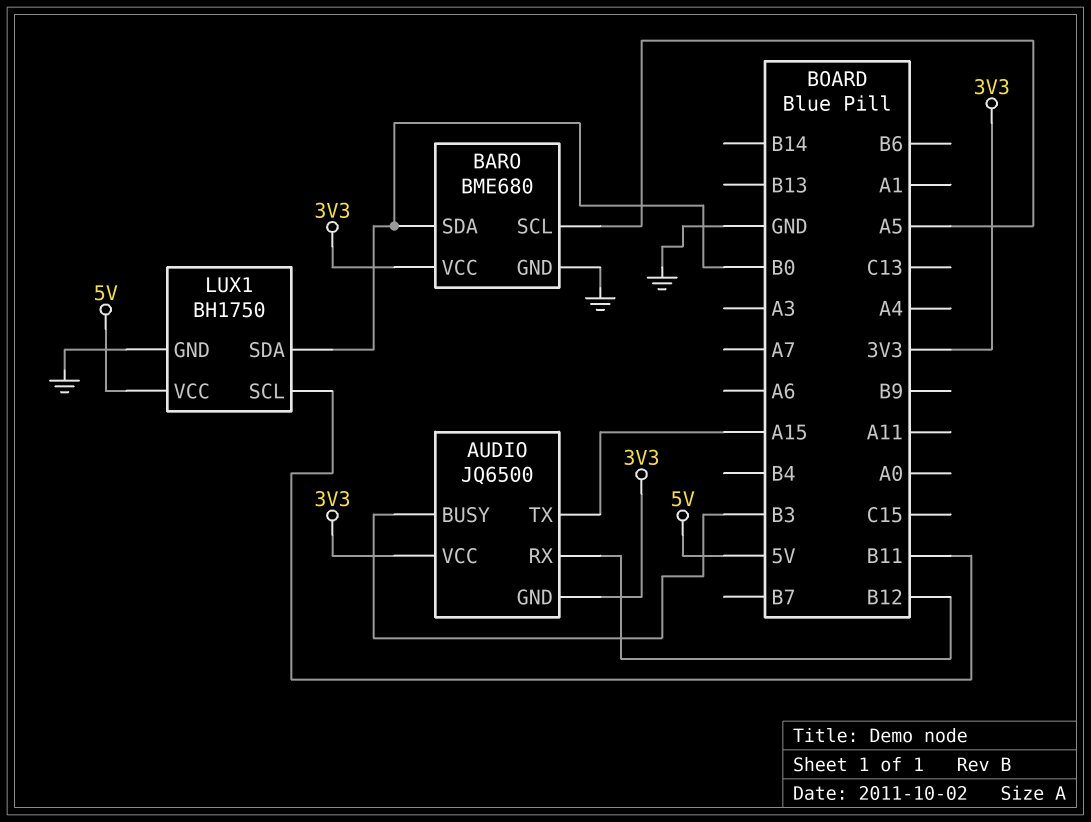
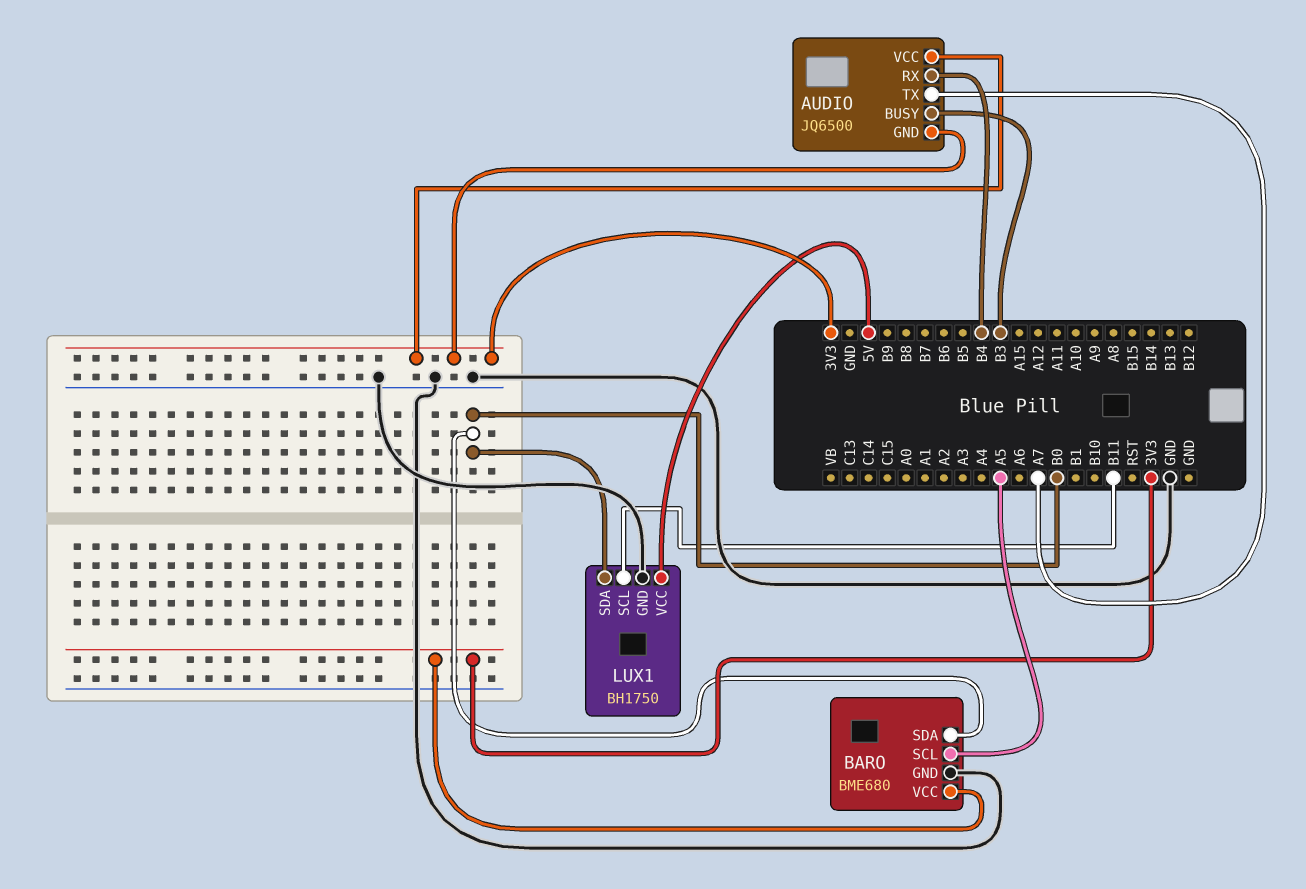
AUDIO pin RX: B12 -> B4
AUDIO pin TX: A15 -> A7

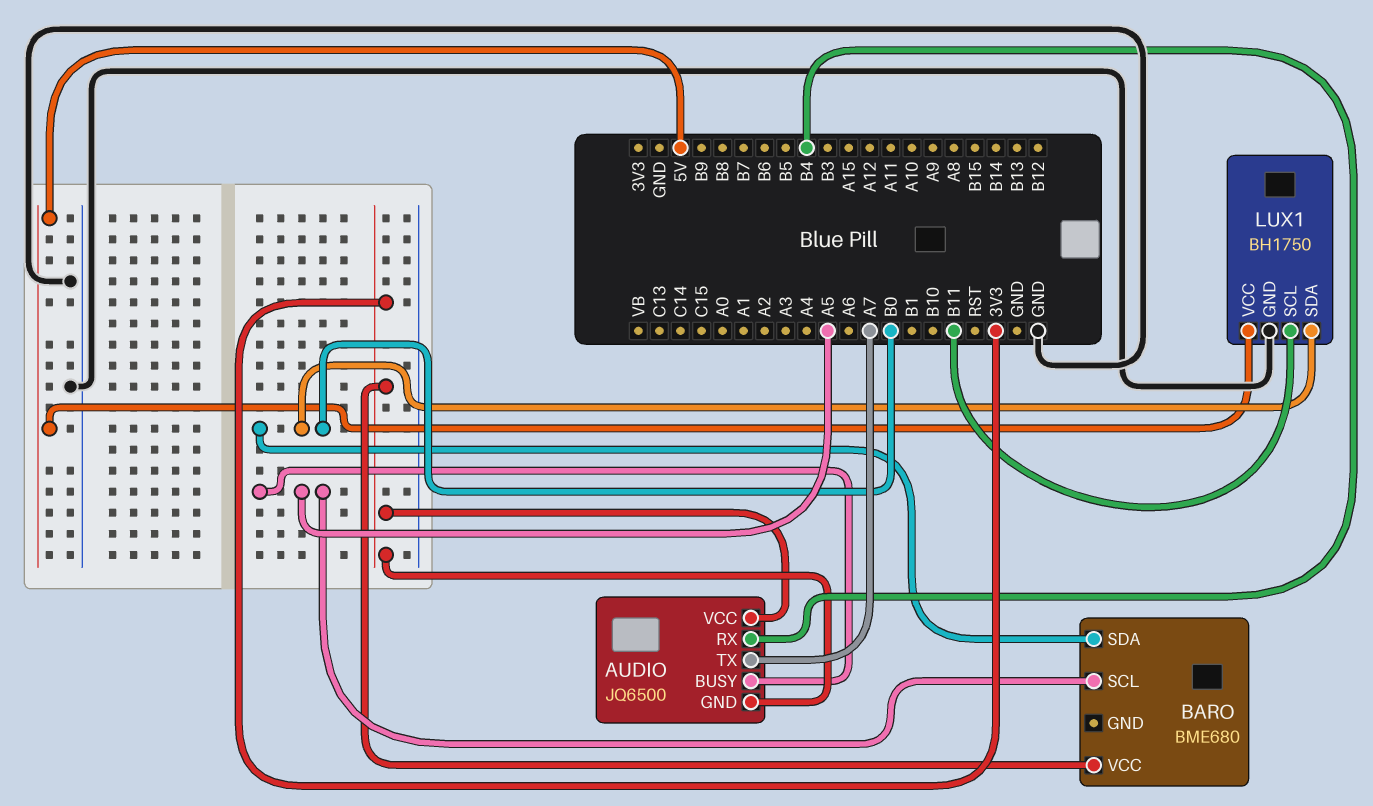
AUDIO pin BUSY: B3 -> A5
BARO pin GND: GND -> none

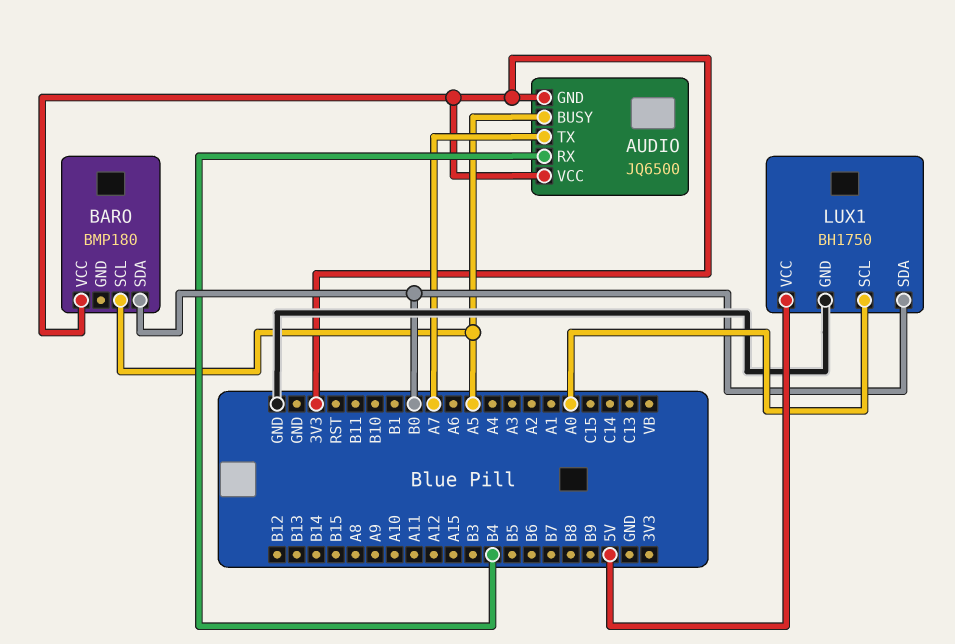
BARO: BME680 -> BMP180
LUX1 pin SCL: B11 -> A0

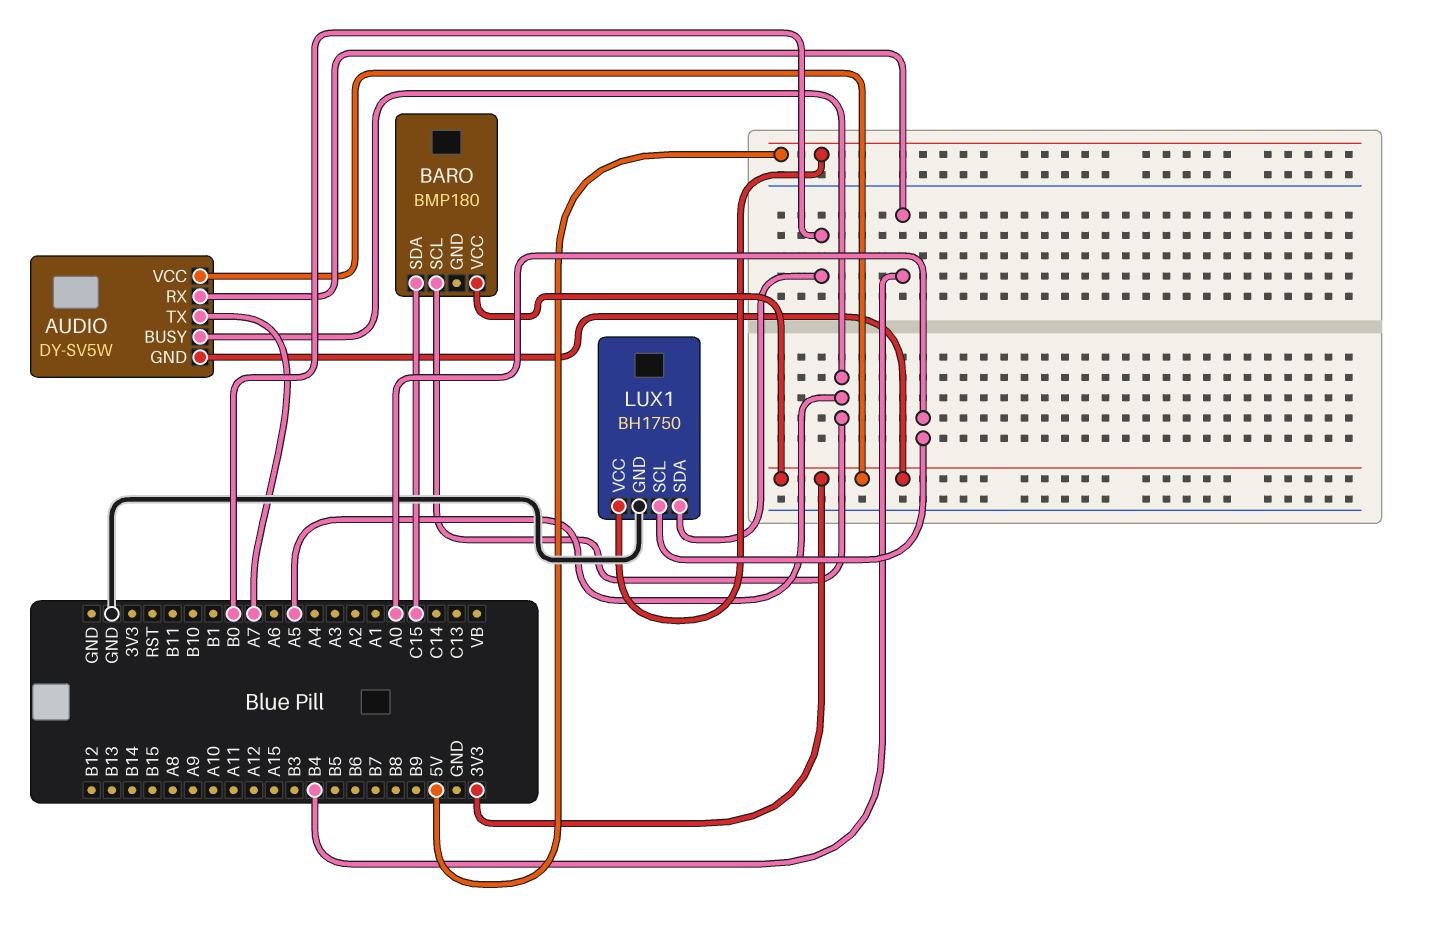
AUDIO: JQ6500 -> DY-SV5W
BARO pin SDA: B0 -> C15

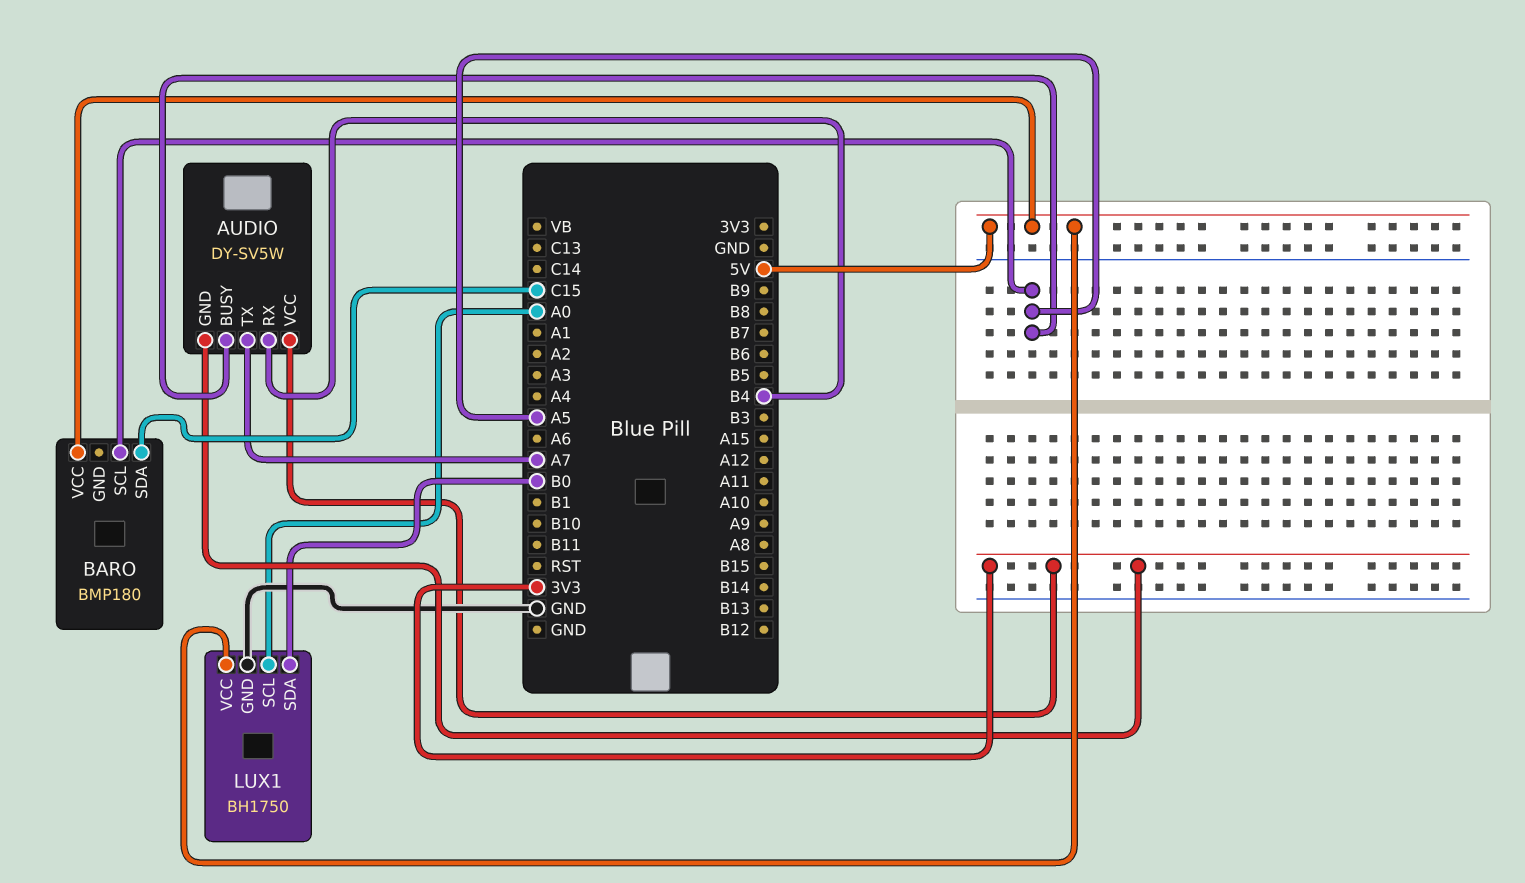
BARO pin VCC: 3V3 -> 5V

